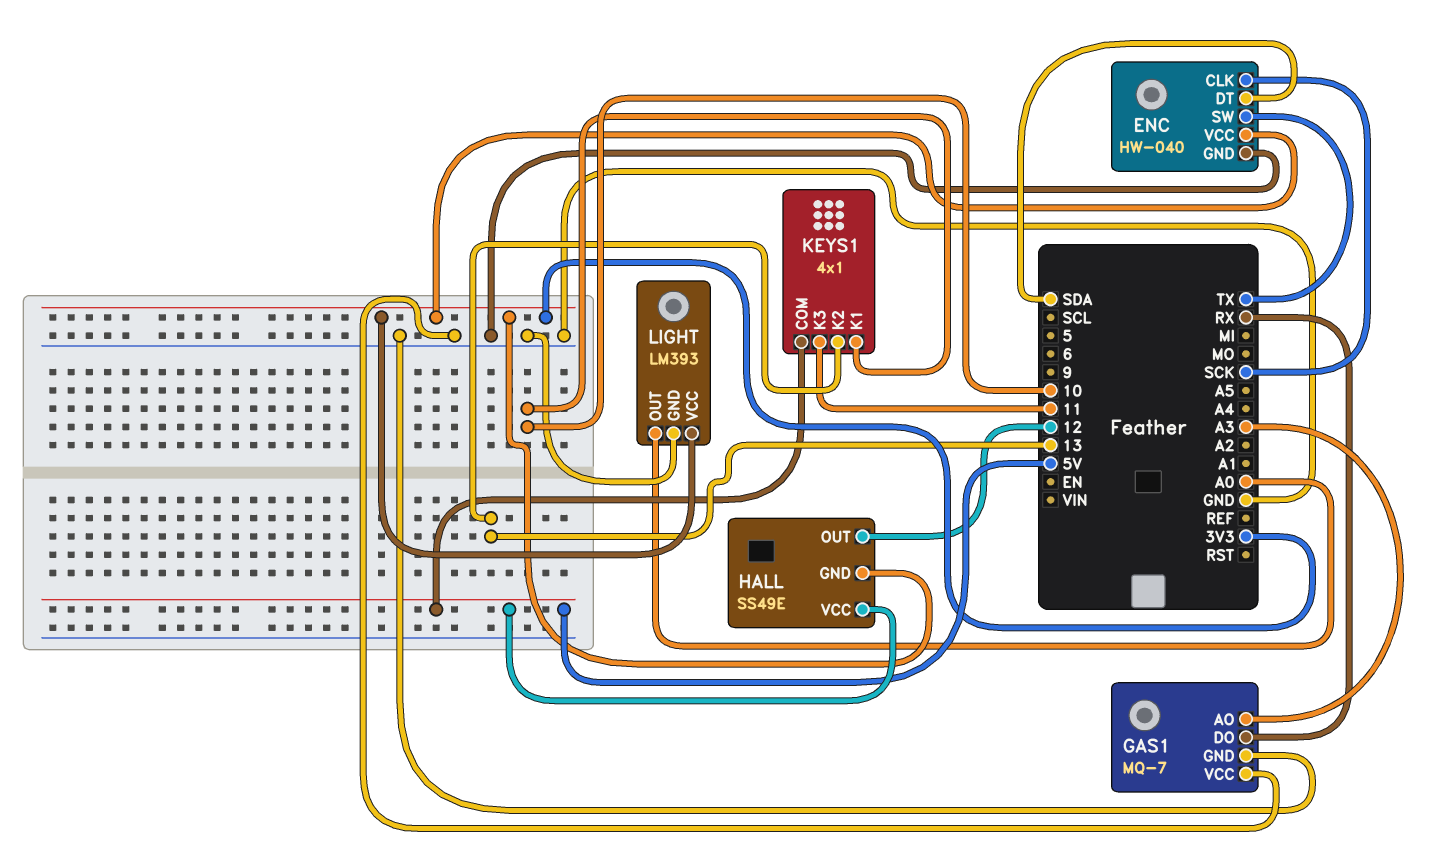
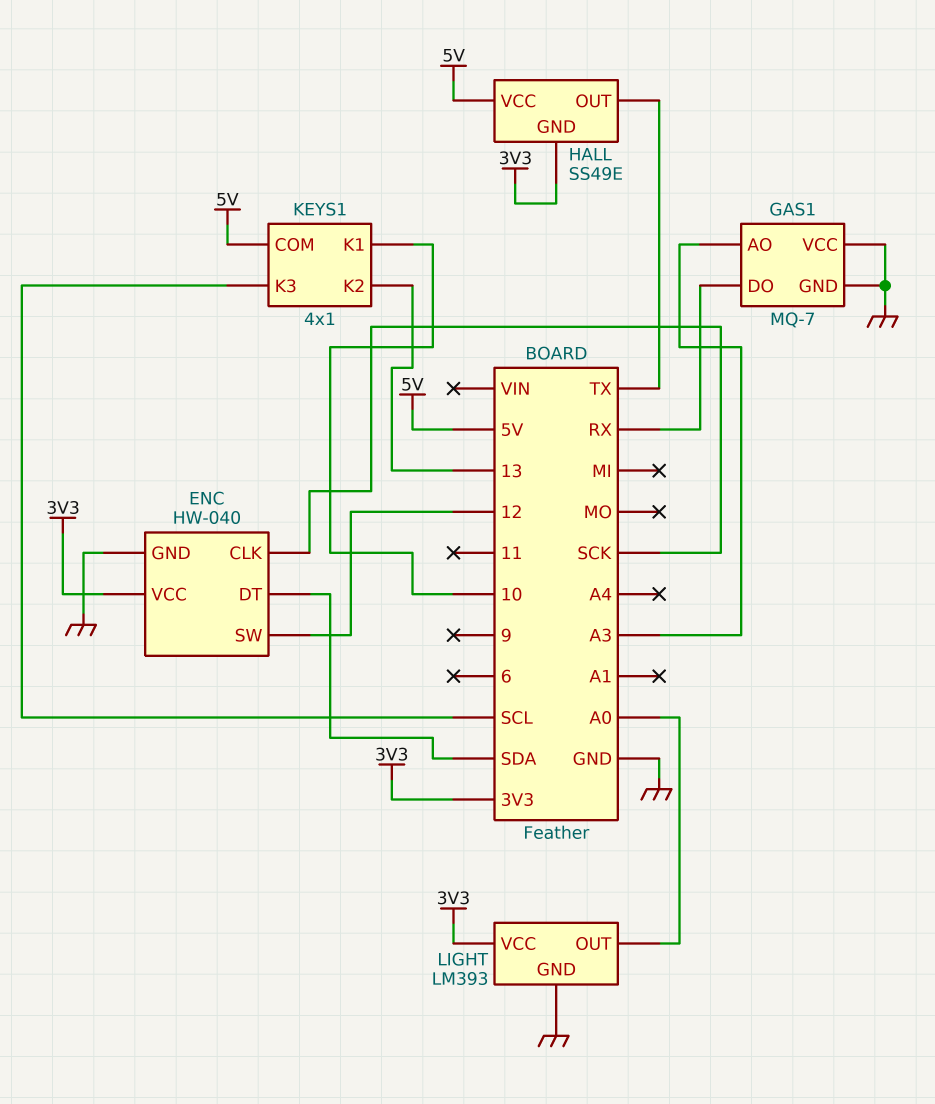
ENC pin SW: TX -> 12
HALL pin OUT: 12 -> TX
KEYS1 pin K3: 11 -> SCL

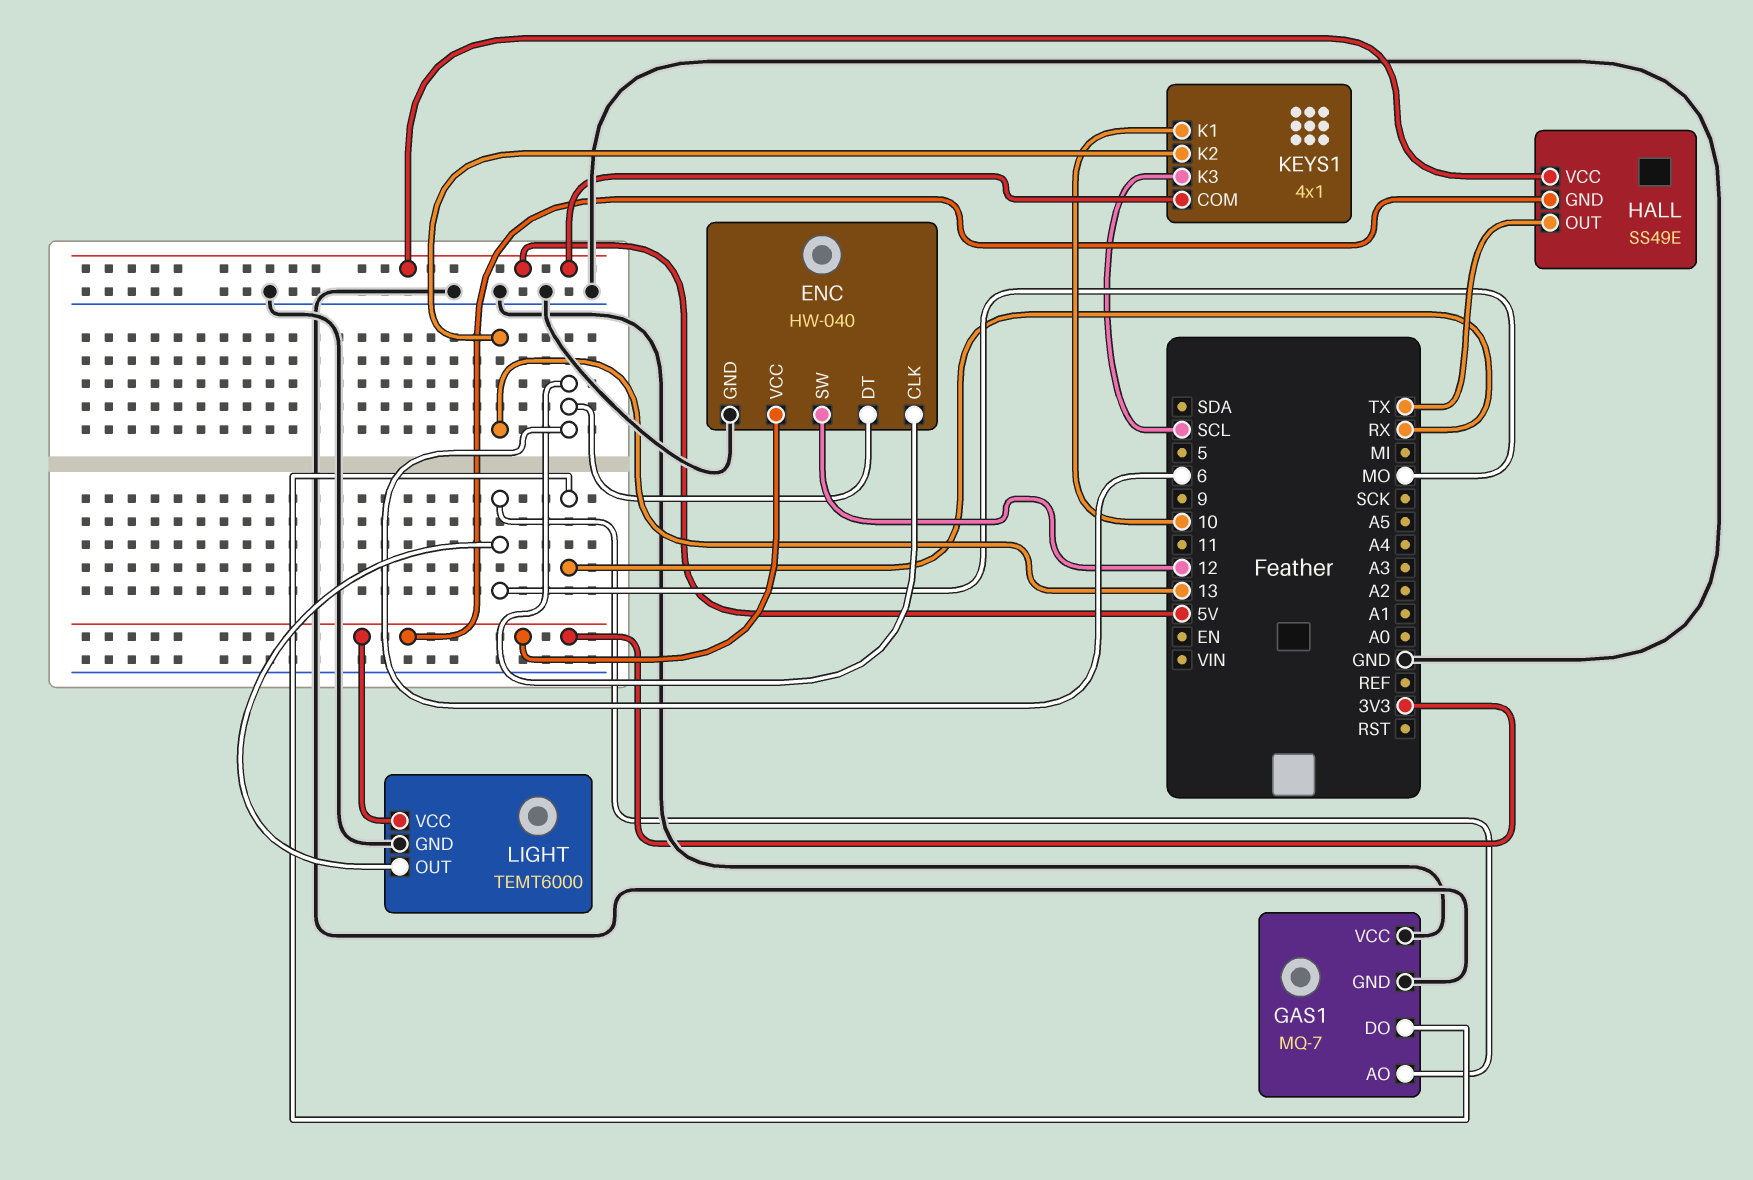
ENC pin CLK: SCK -> 6
ENC pin DT: SDA -> 6
GAS1 pin AO: A3 -> MO
LIGHT: LM393 -> TEMT6000
LIGHT pin OUT: A0 -> MO

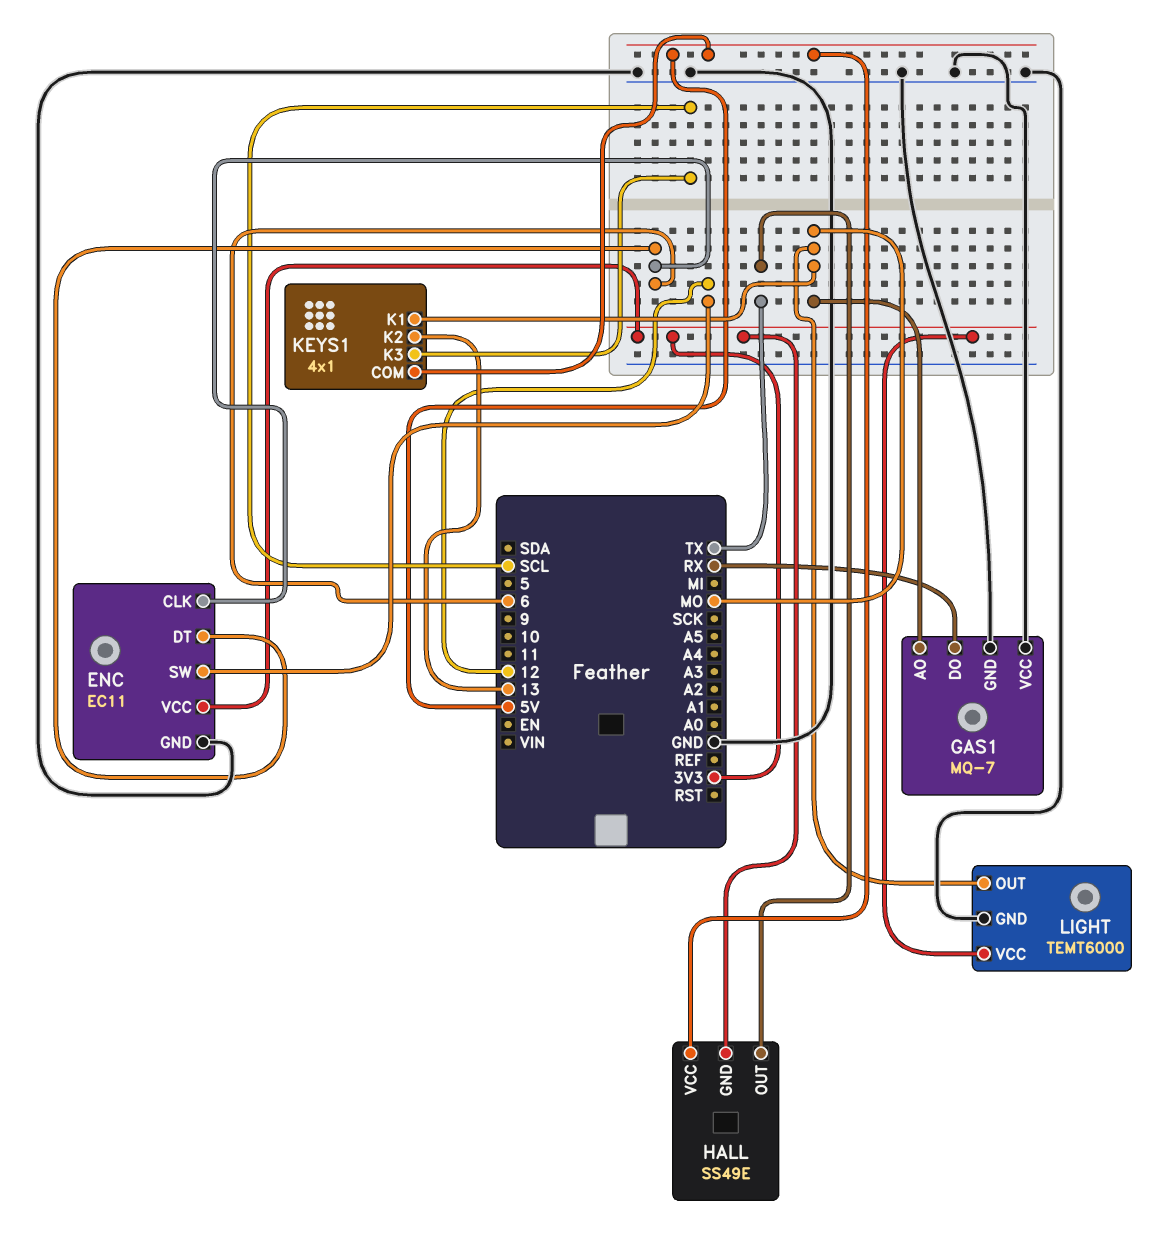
ENC: HW-040 -> EC11
KEYS1 pin K1: 10 -> MO

